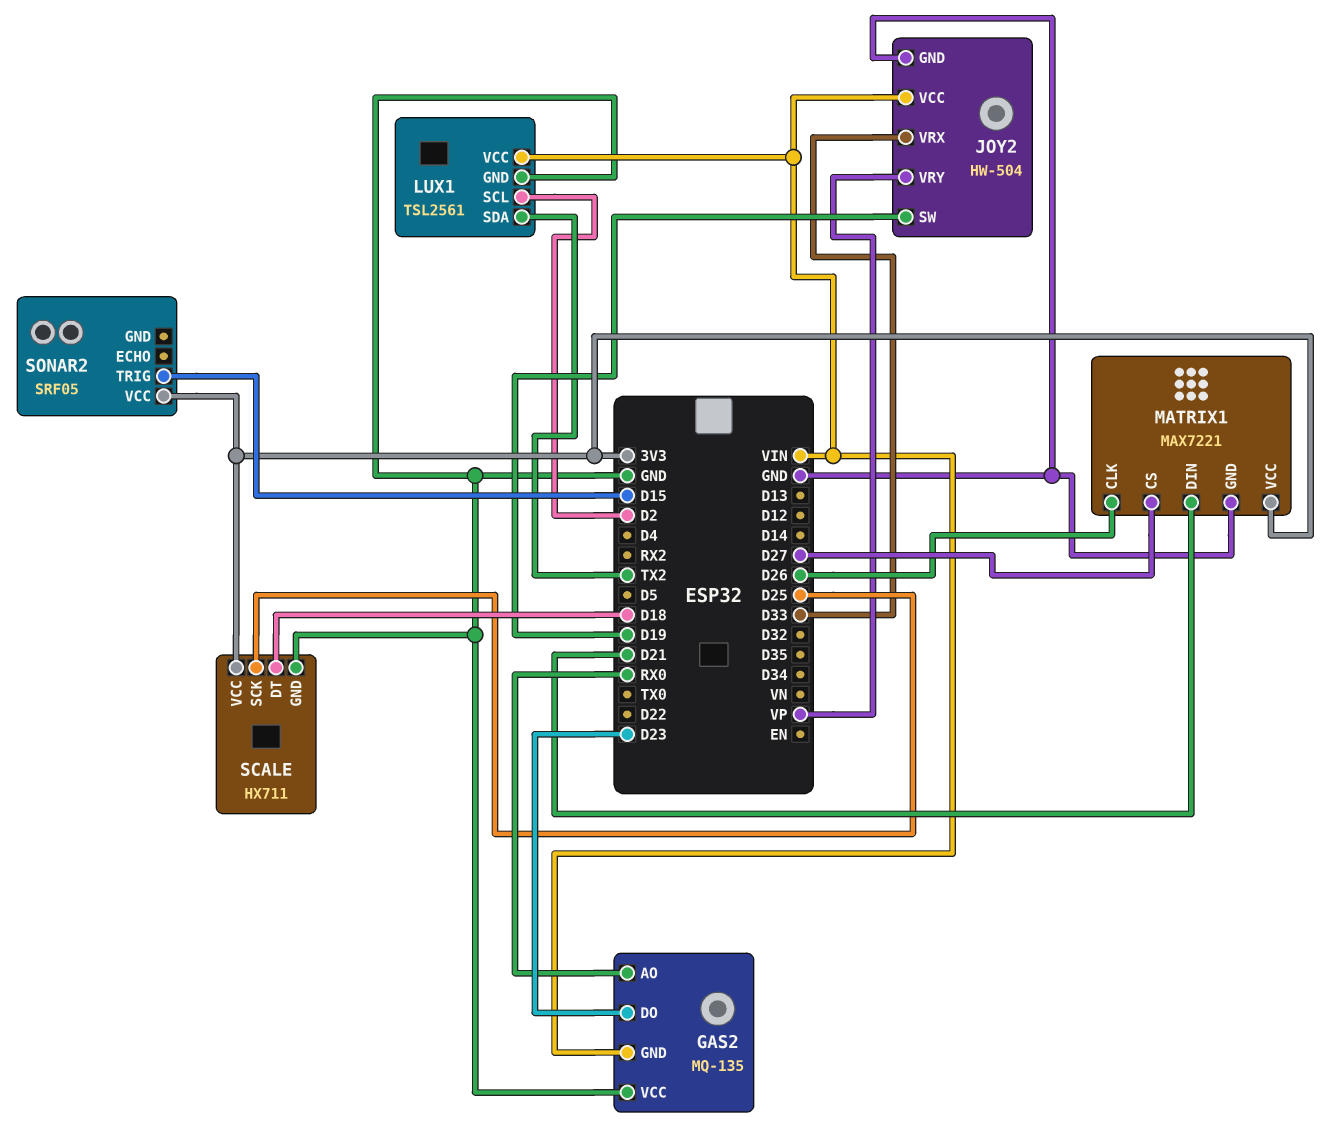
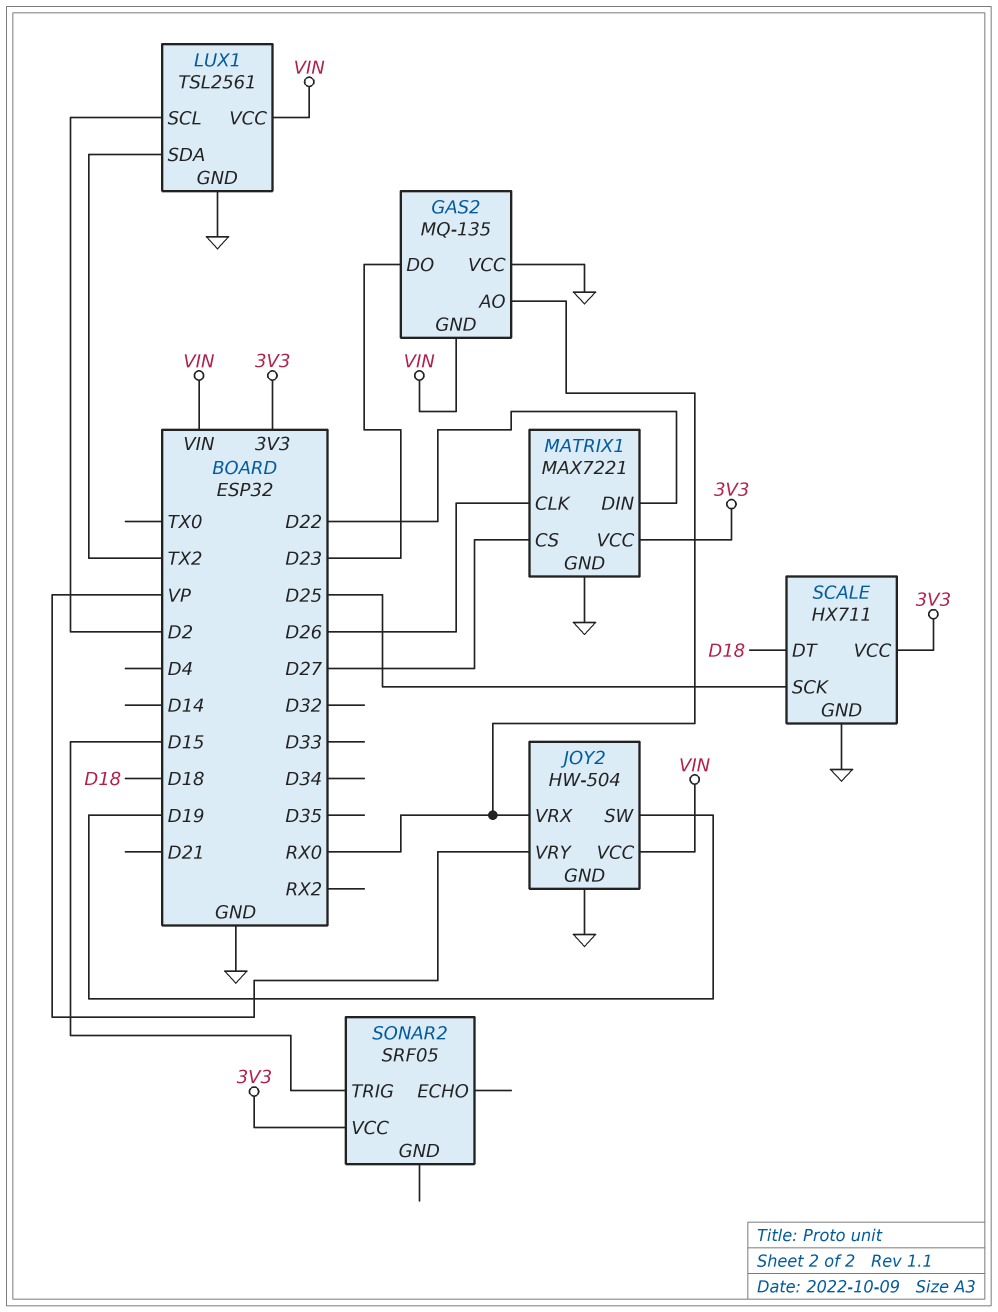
JOY2 pin VRX: D33 -> RX0
MATRIX1 pin DIN: D21 -> D22

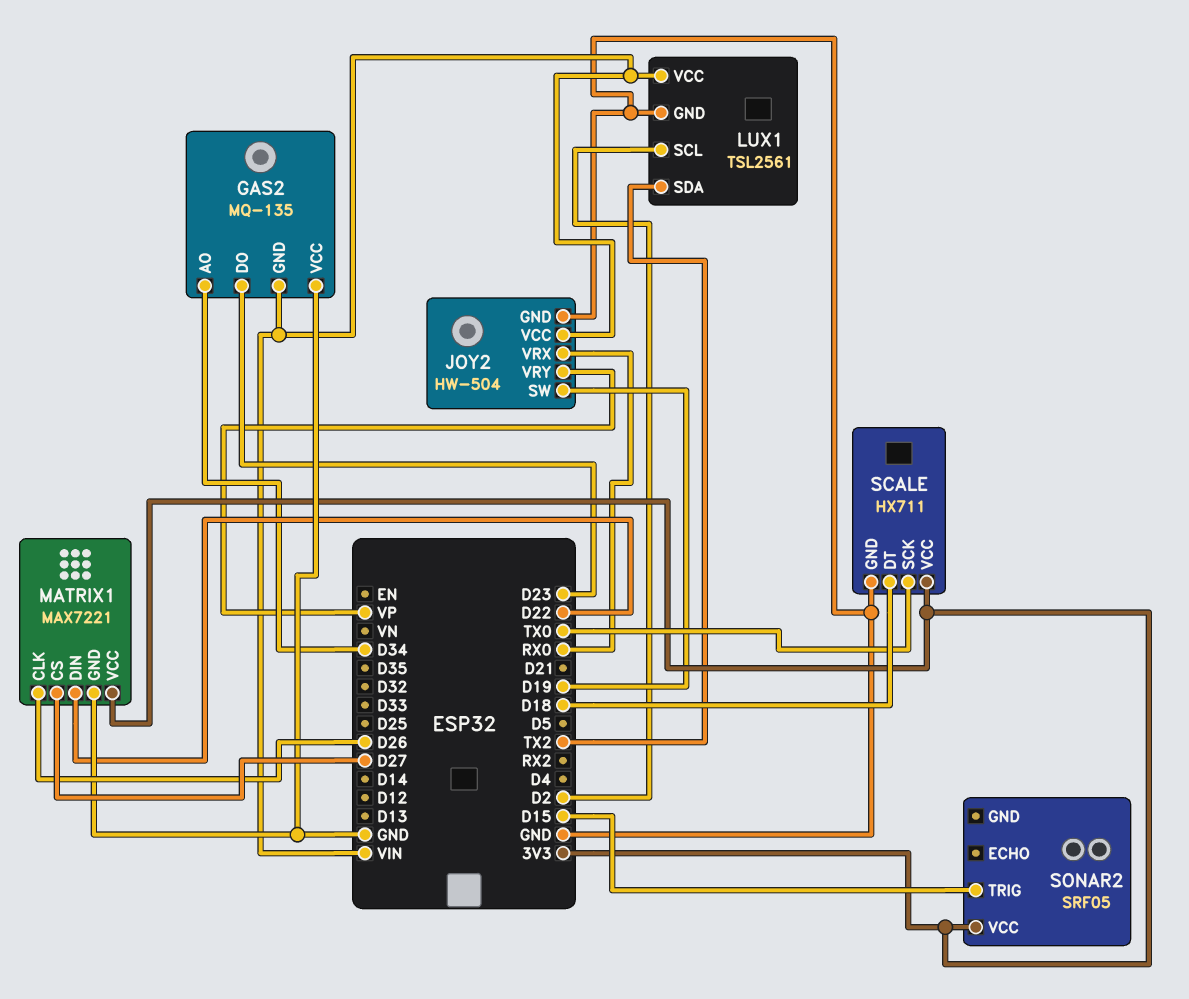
GAS2 pin AO: RX0 -> D34
SCALE pin SCK: D25 -> TX0

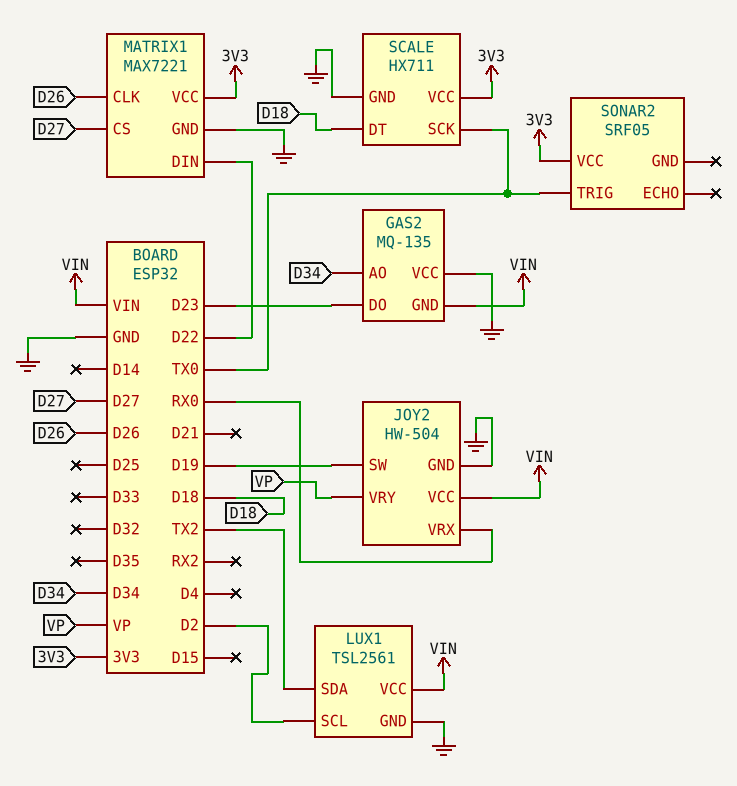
SONAR2 pin TRIG: D15 -> TX0

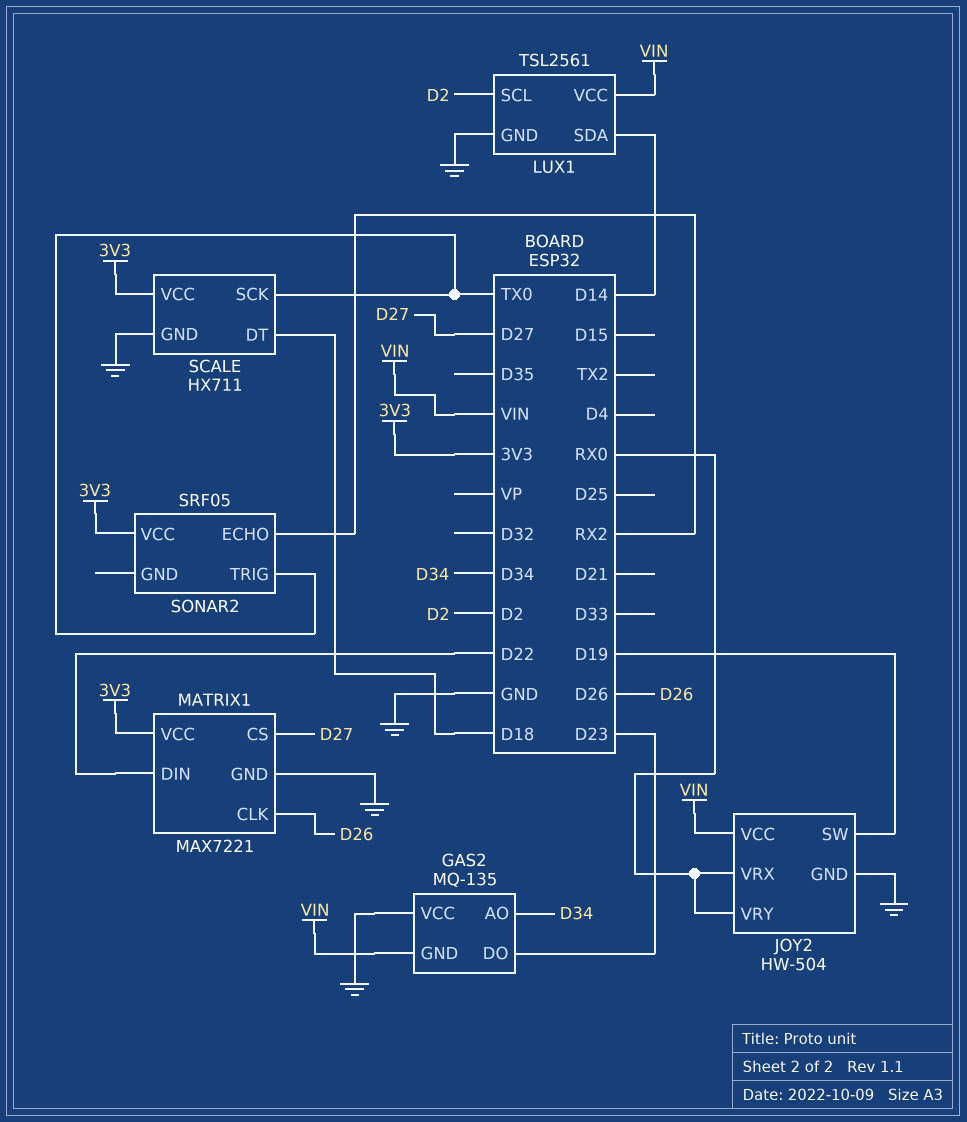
JOY2 pin VRY: VP -> RX0
LUX1 pin SDA: TX2 -> D14
SONAR2 pin ECHO: none -> RX2

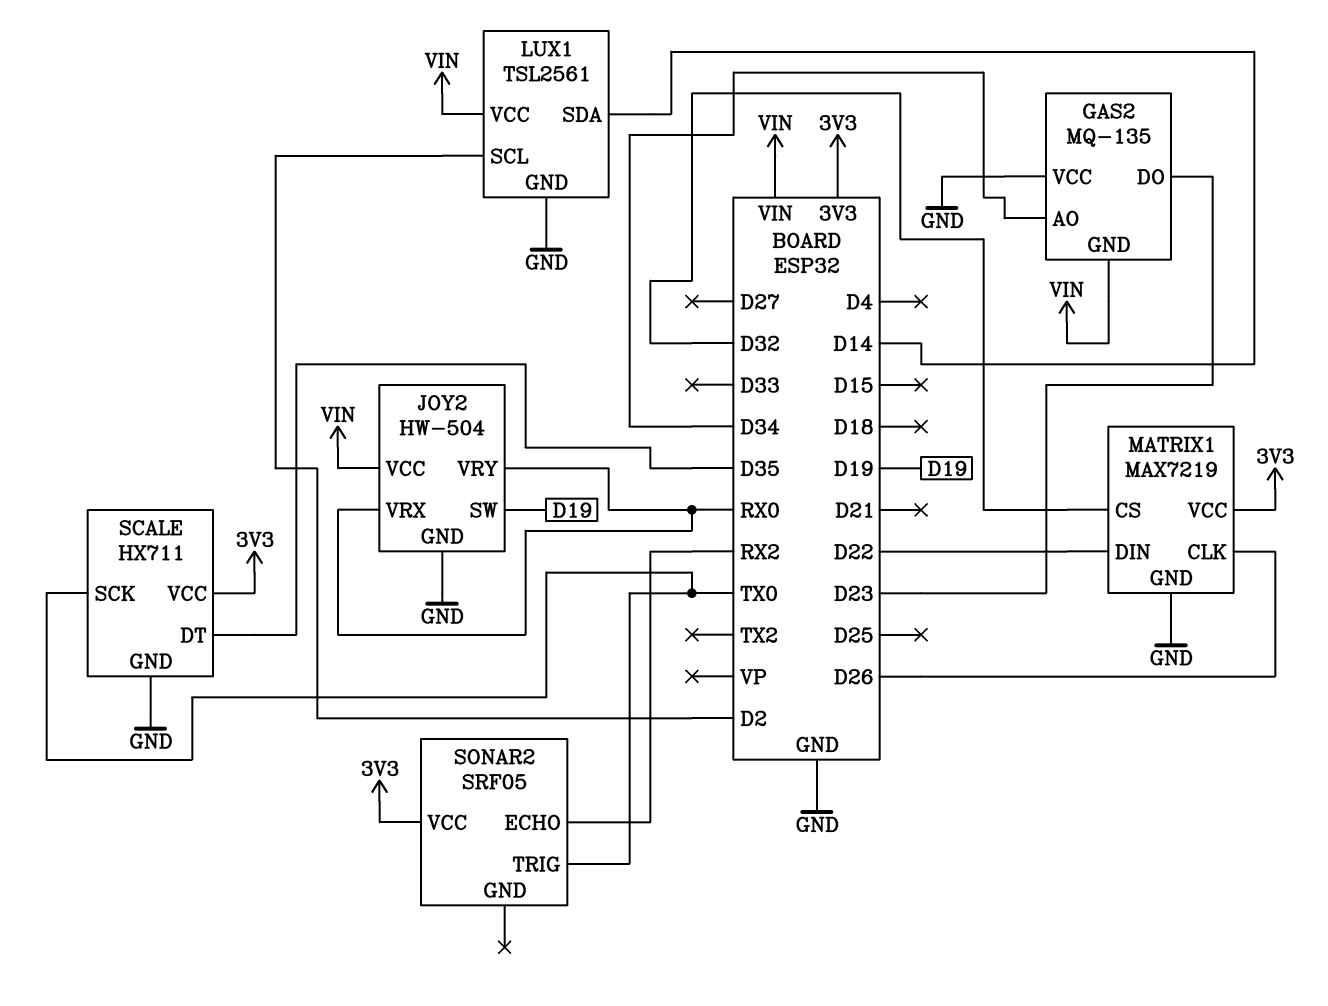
MATRIX1: MAX7221 -> MAX7219
MATRIX1 pin CS: D27 -> D32
SCALE pin DT: D18 -> D35

